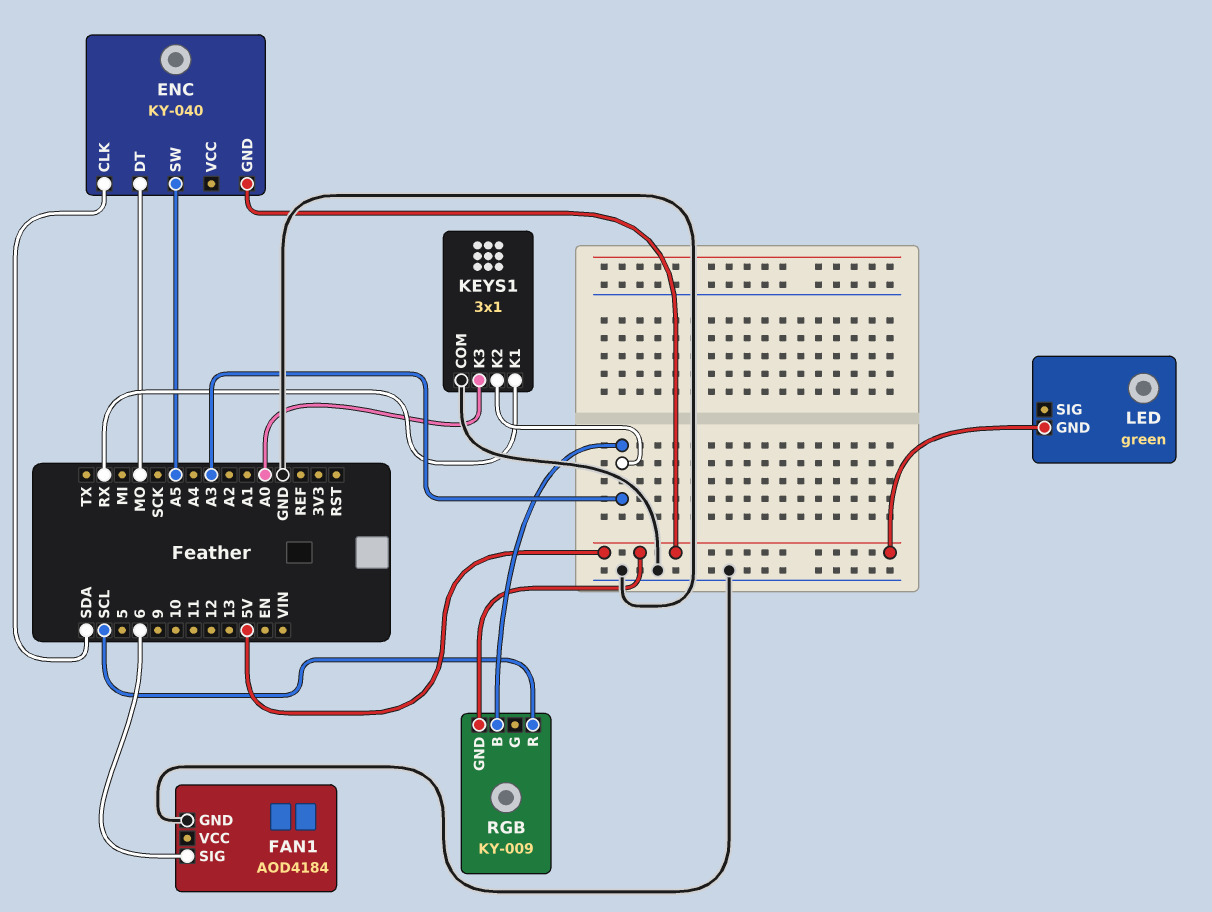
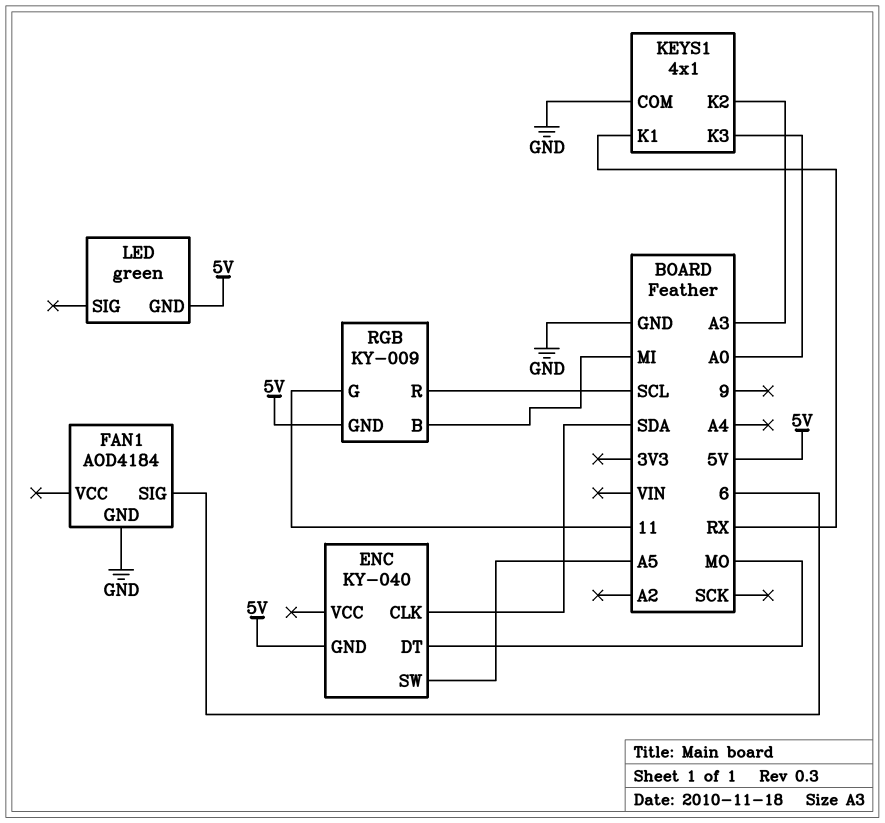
KEYS1: 3x1 -> 4x1
RGB pin B: A3 -> MI
RGB pin G: none -> 11

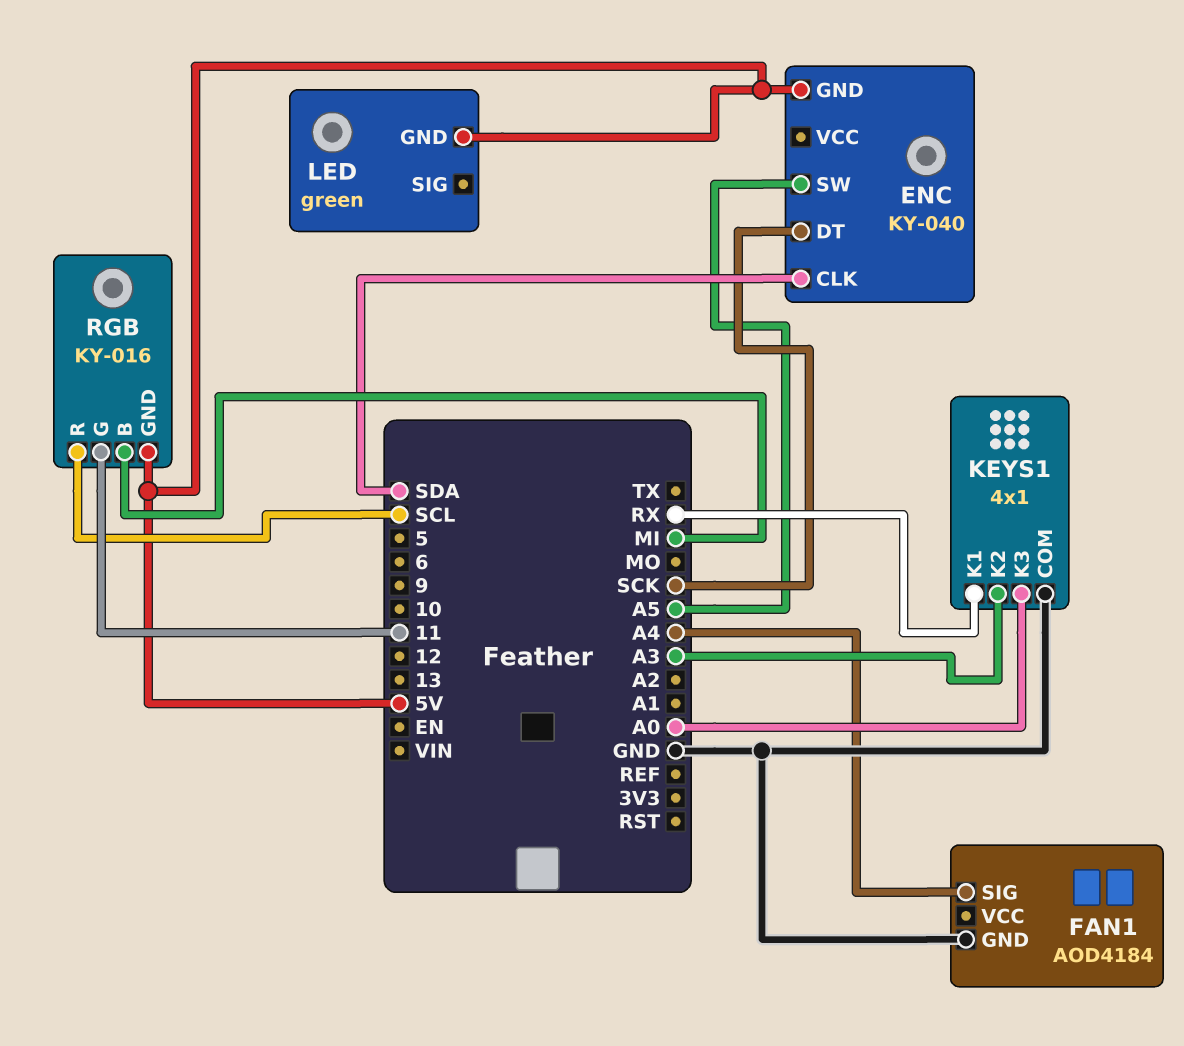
ENC pin DT: MO -> SCK
FAN1 pin SIG: 6 -> A4
RGB: KY-009 -> KY-016

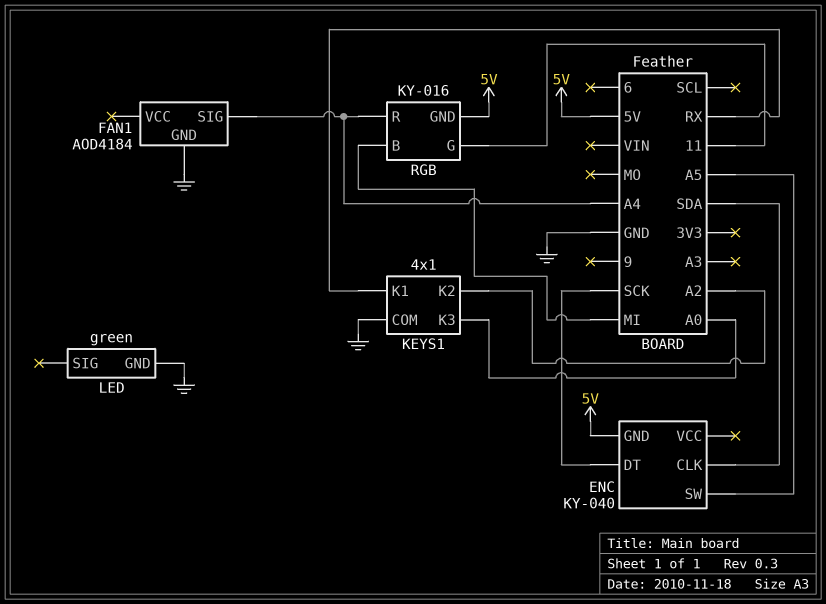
KEYS1 pin K2: A3 -> A2
LED pin GND: 5V -> GND
RGB pin R: SCL -> A4

